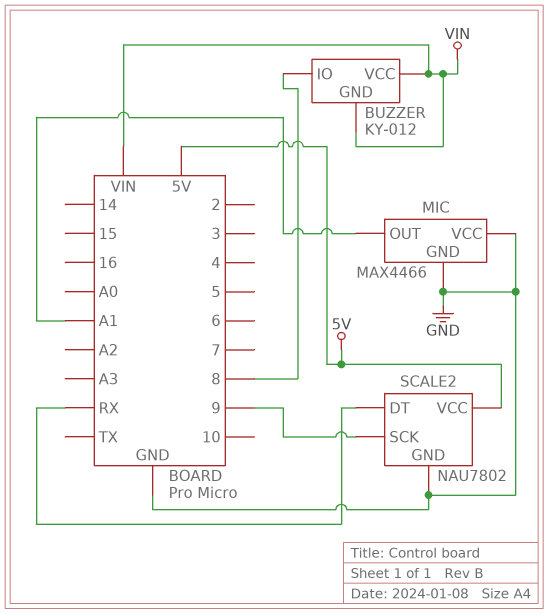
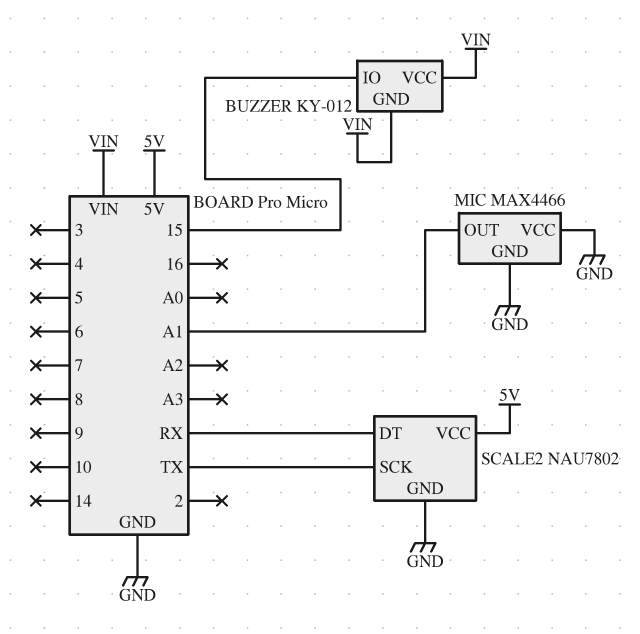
BUZZER pin IO: 8 -> 15
SCALE2 pin SCK: 9 -> TX

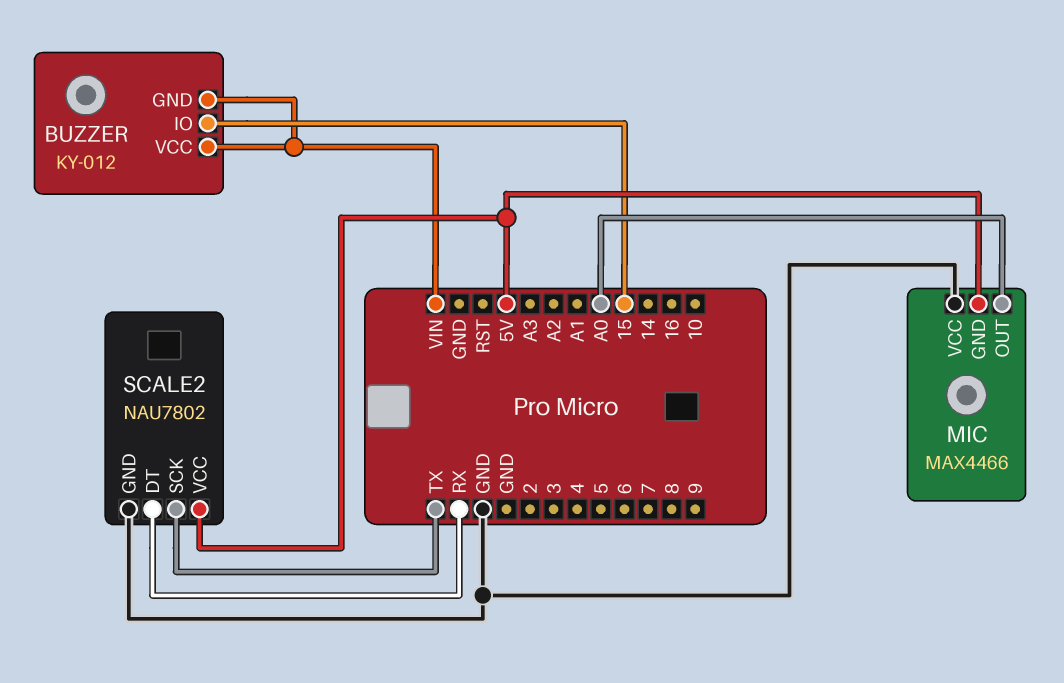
MIC pin GND: GND -> 5V
MIC pin OUT: A1 -> A0

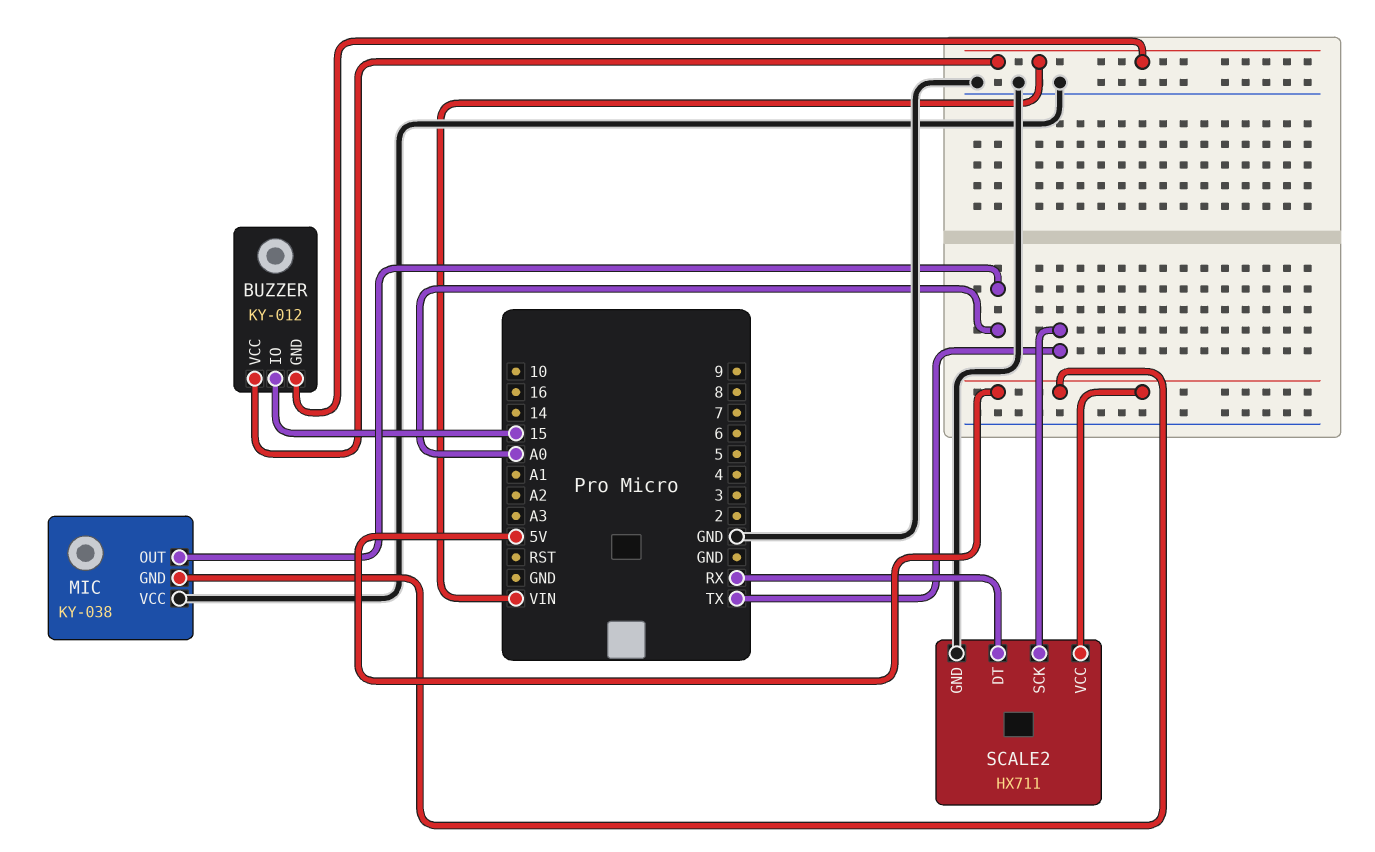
MIC: MAX4466 -> KY-038
SCALE2: NAU7802 -> HX711

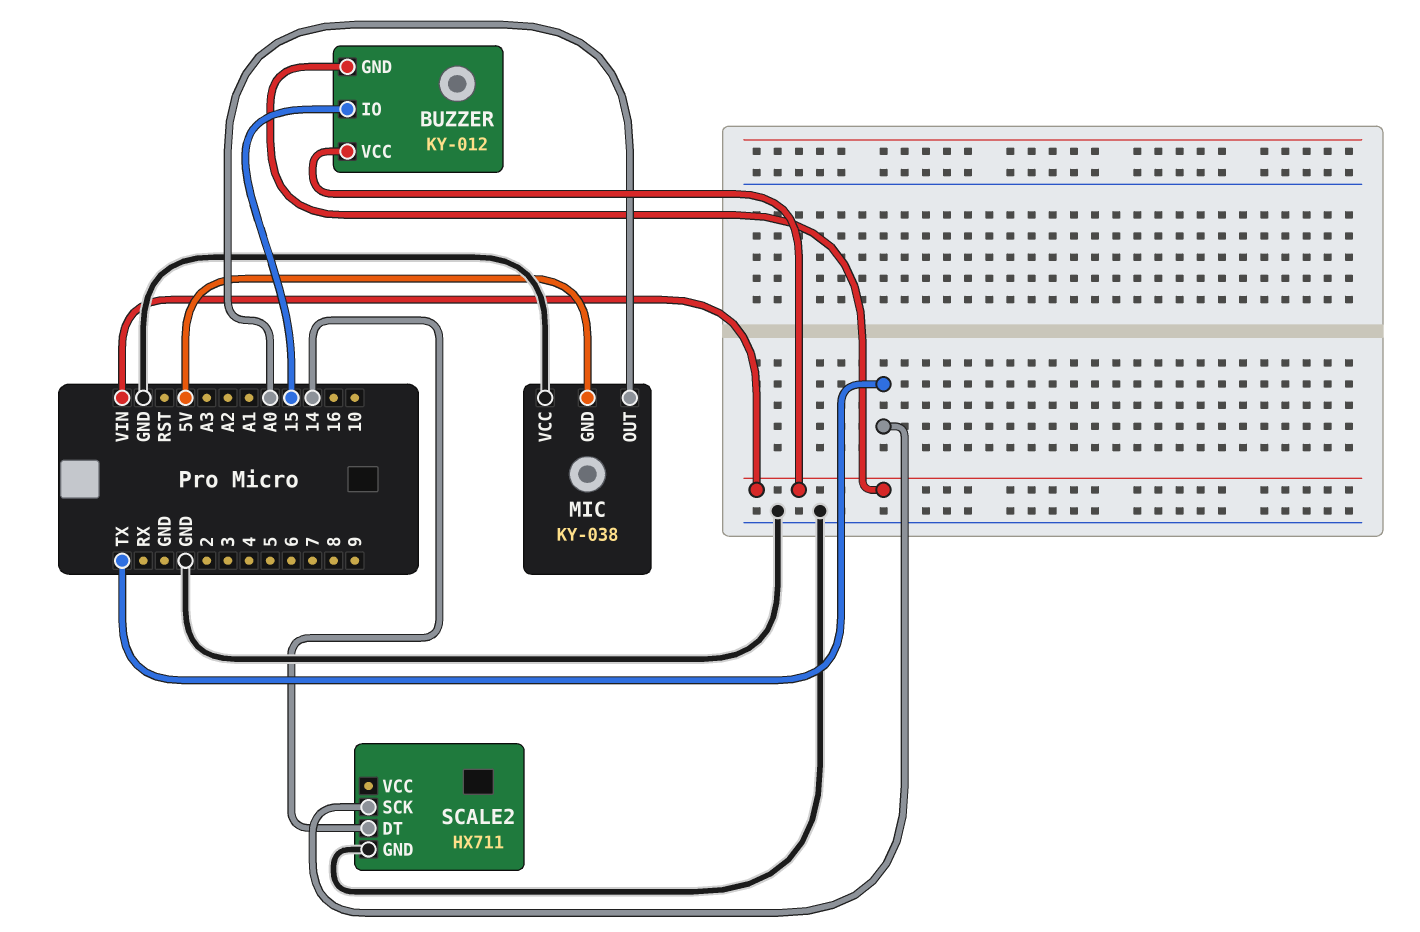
SCALE2 pin DT: RX -> 14
SCALE2 pin VCC: 5V -> none

